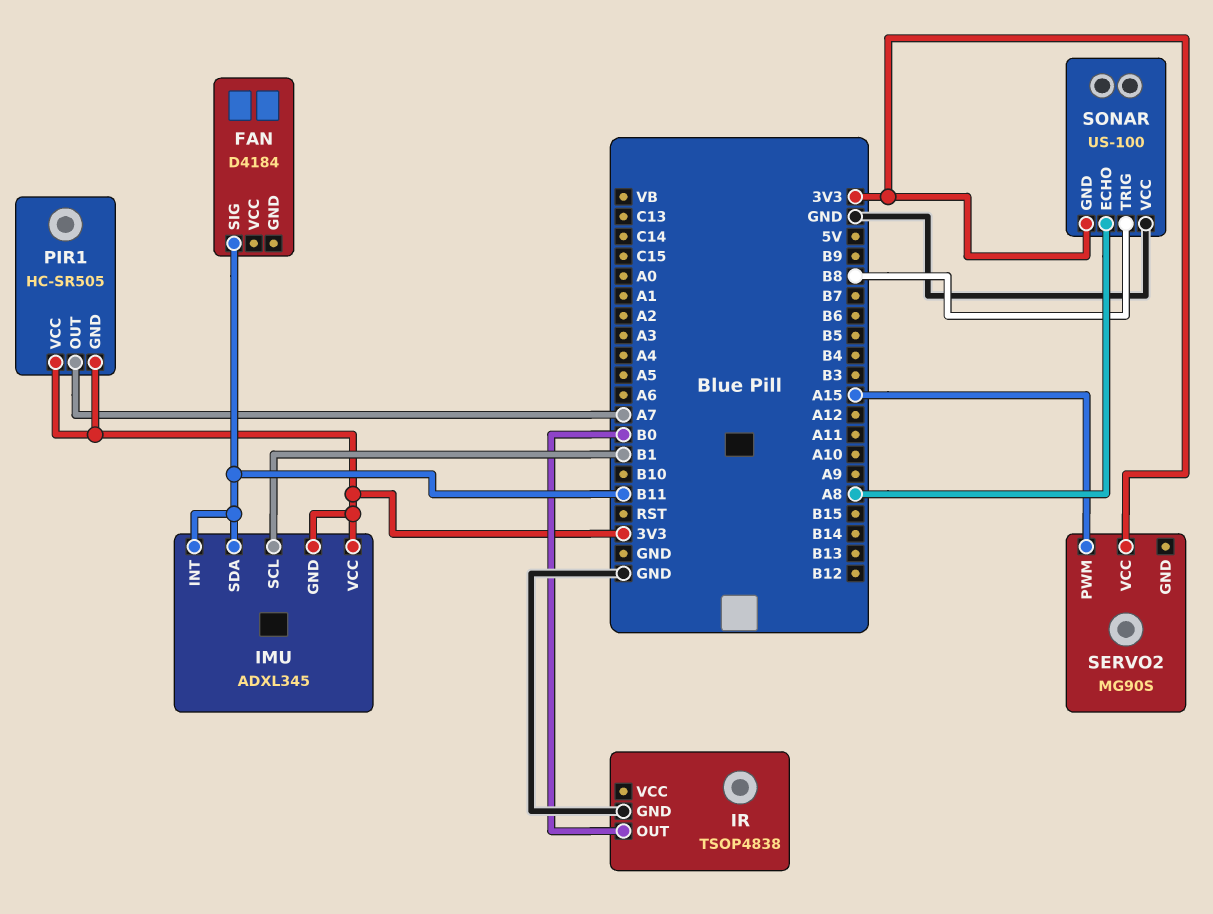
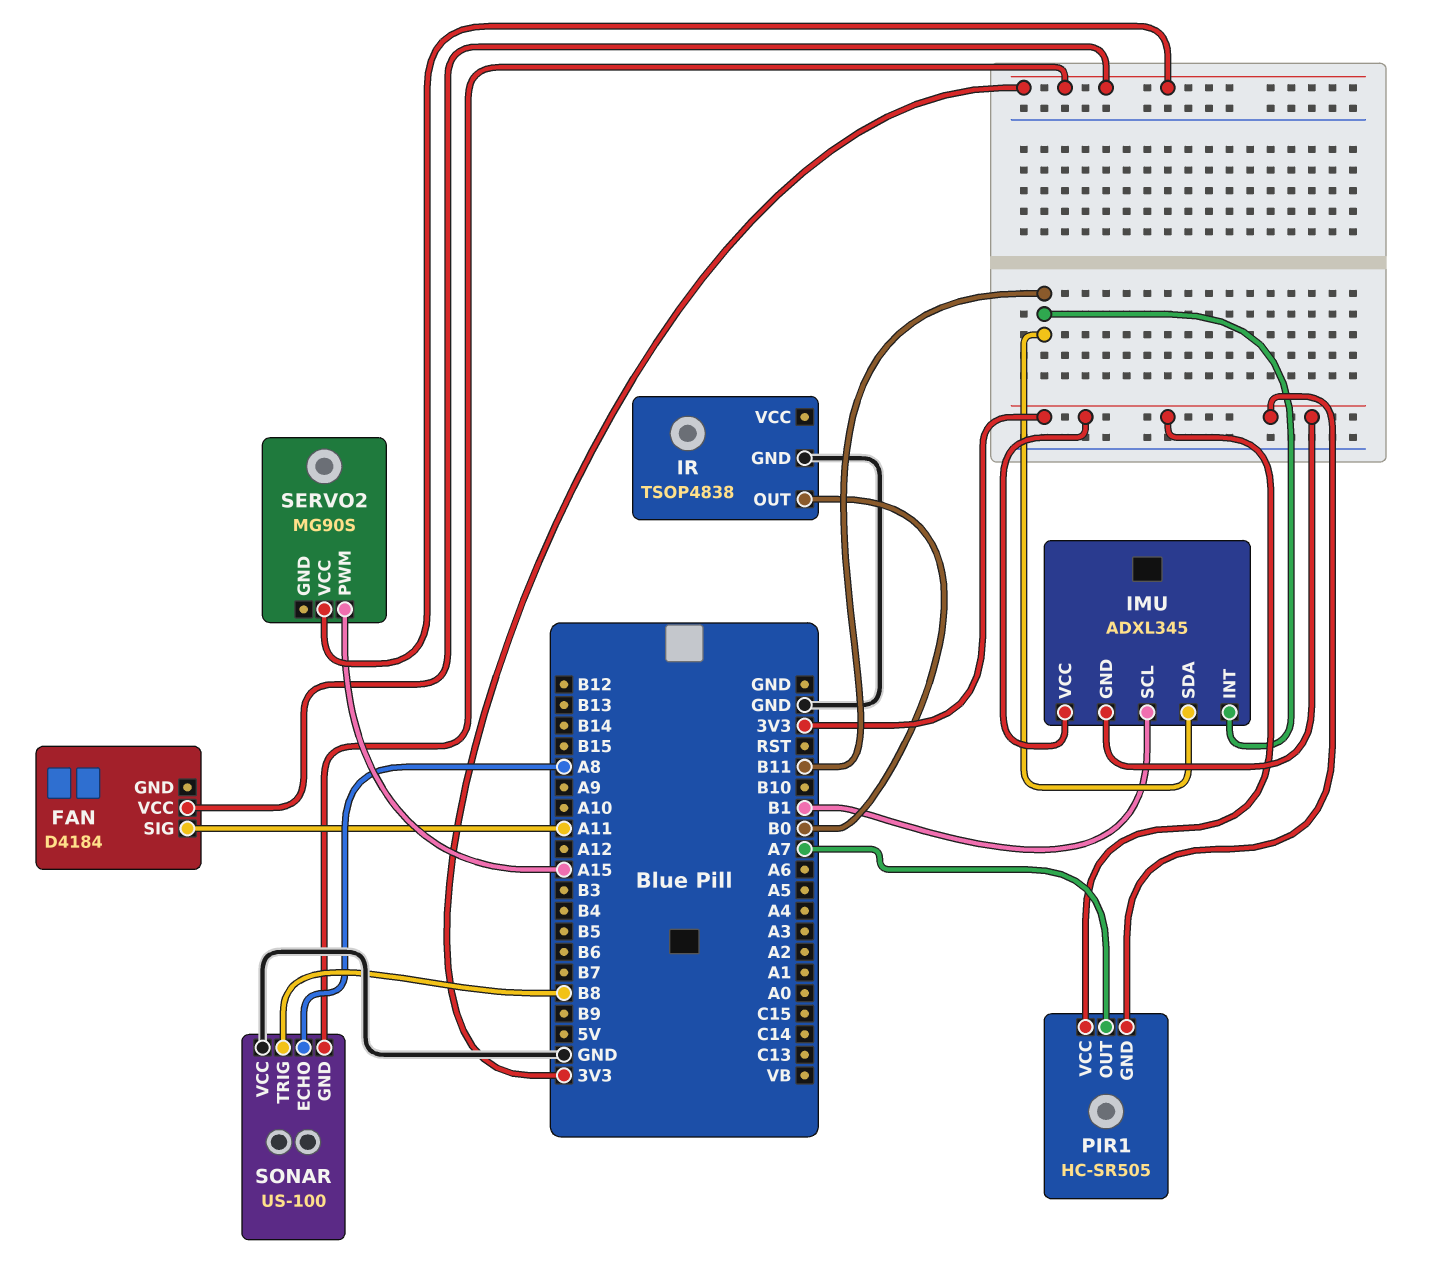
FAN pin SIG: B11 -> A11
FAN pin VCC: none -> 3V3

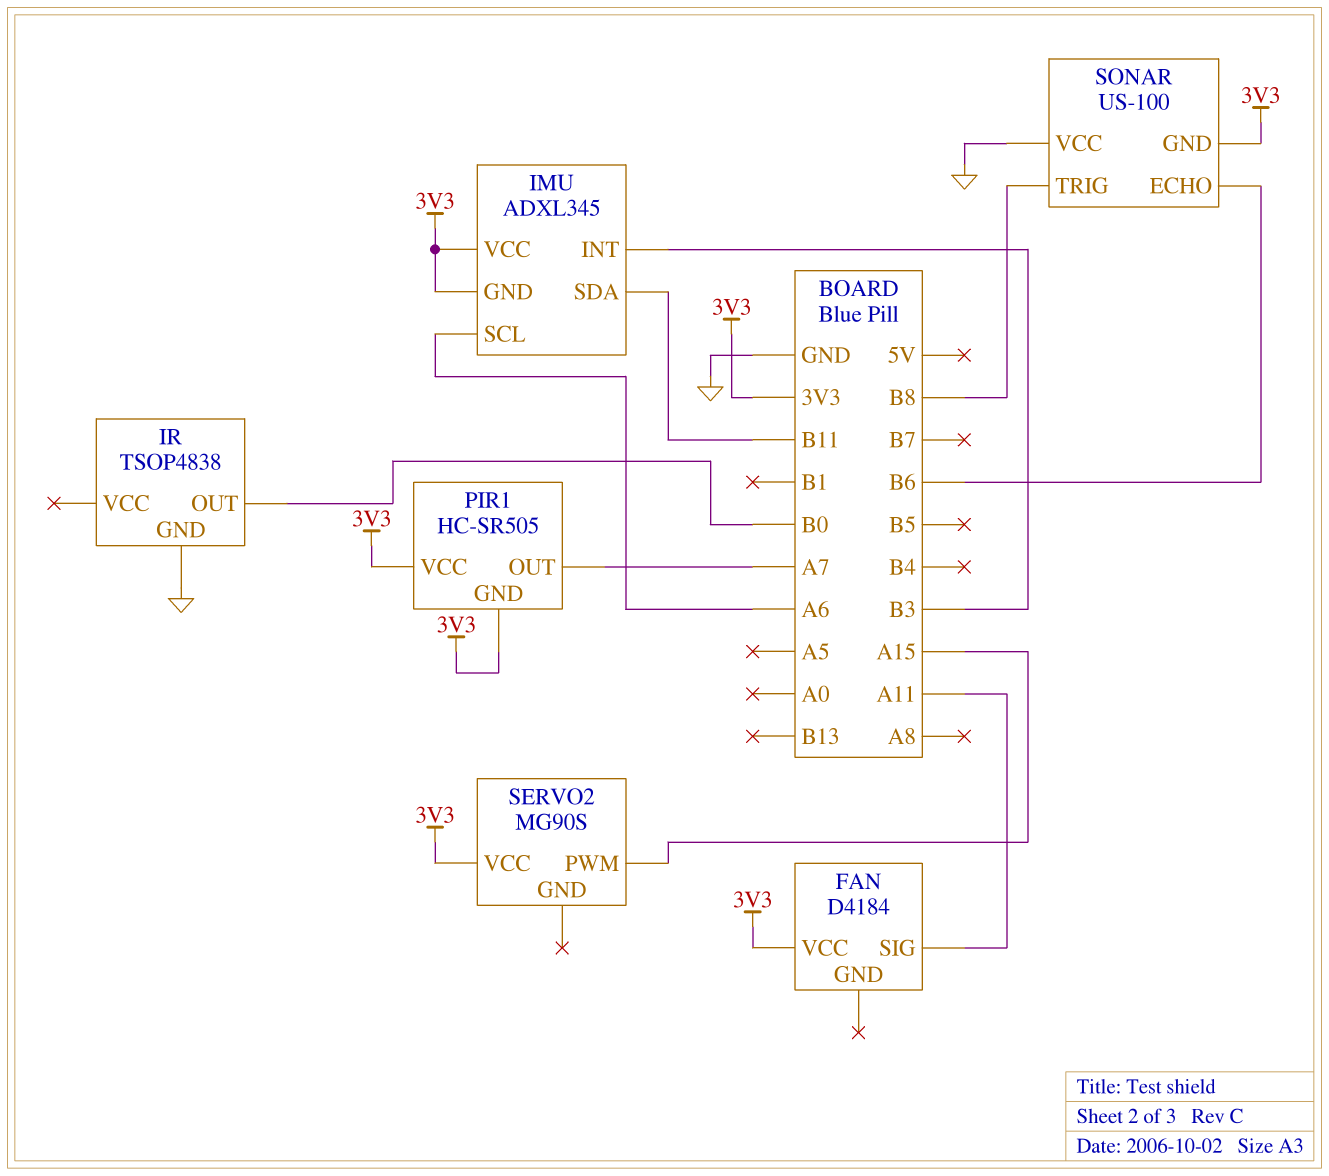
IMU pin INT: B11 -> B3
IMU pin SCL: B1 -> A6
SONAR pin ECHO: A8 -> B6

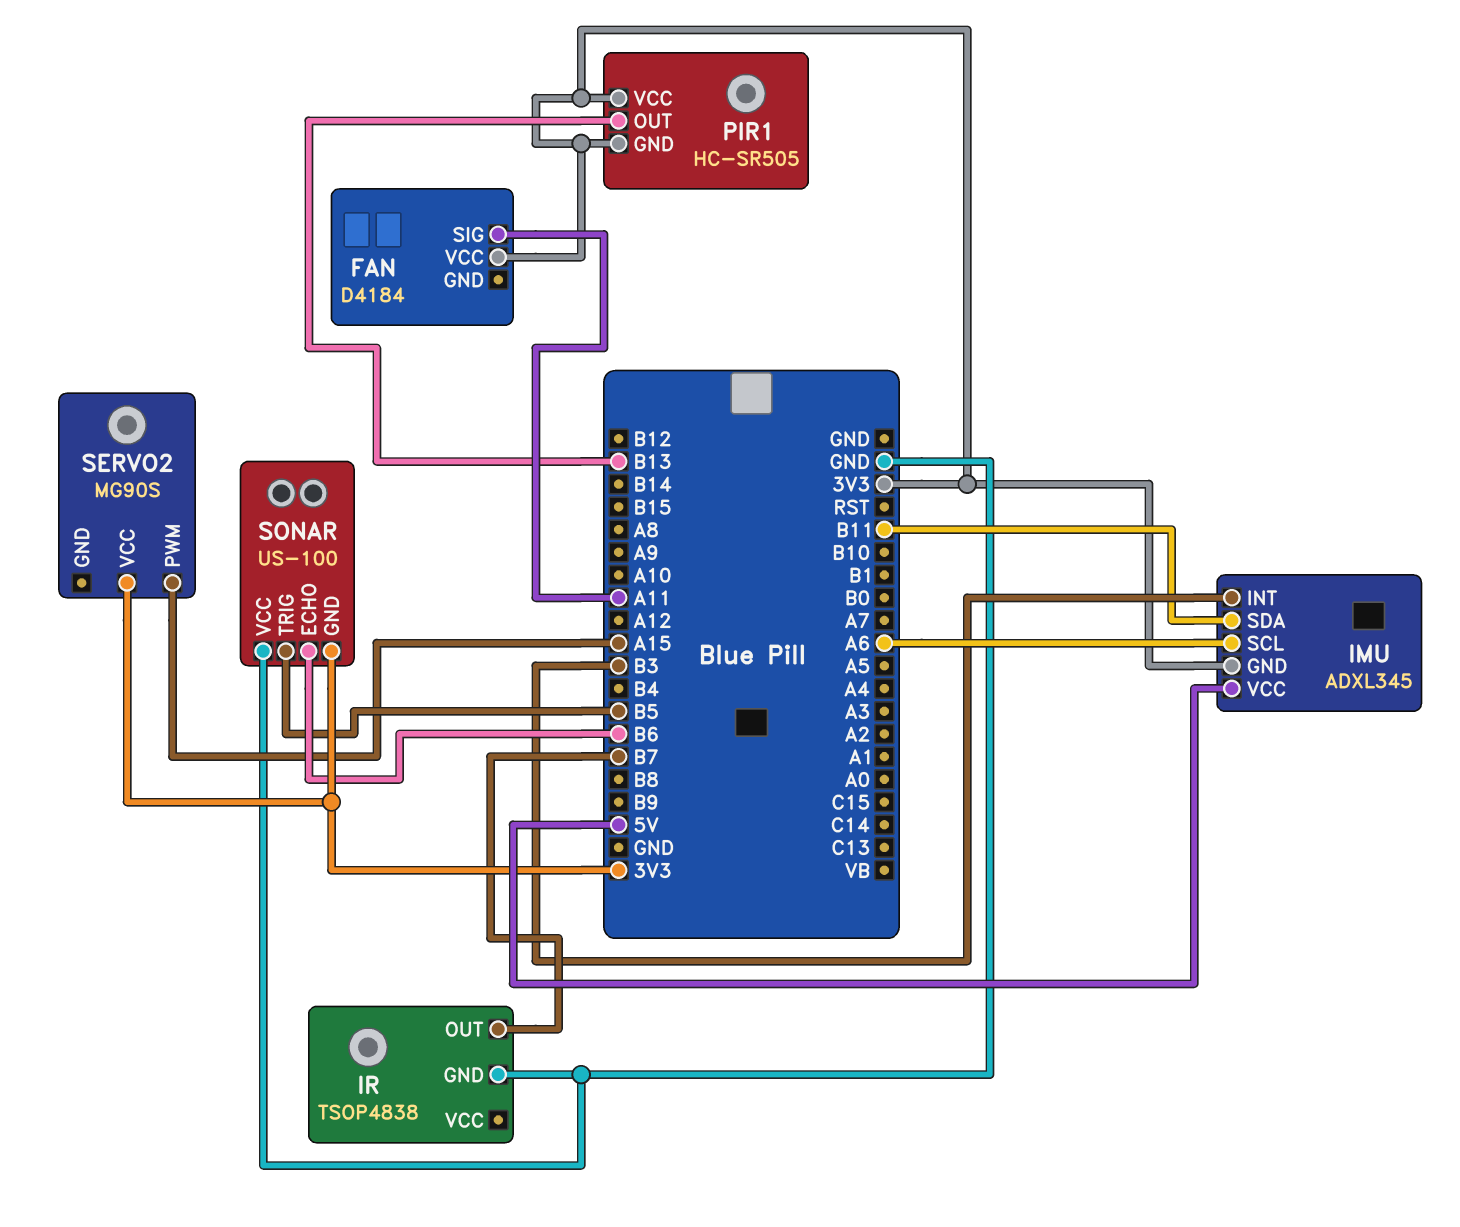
IMU pin VCC: 3V3 -> 5V
IR pin OUT: B0 -> B7
PIR1 pin OUT: A7 -> B13
SONAR pin TRIG: B8 -> B5

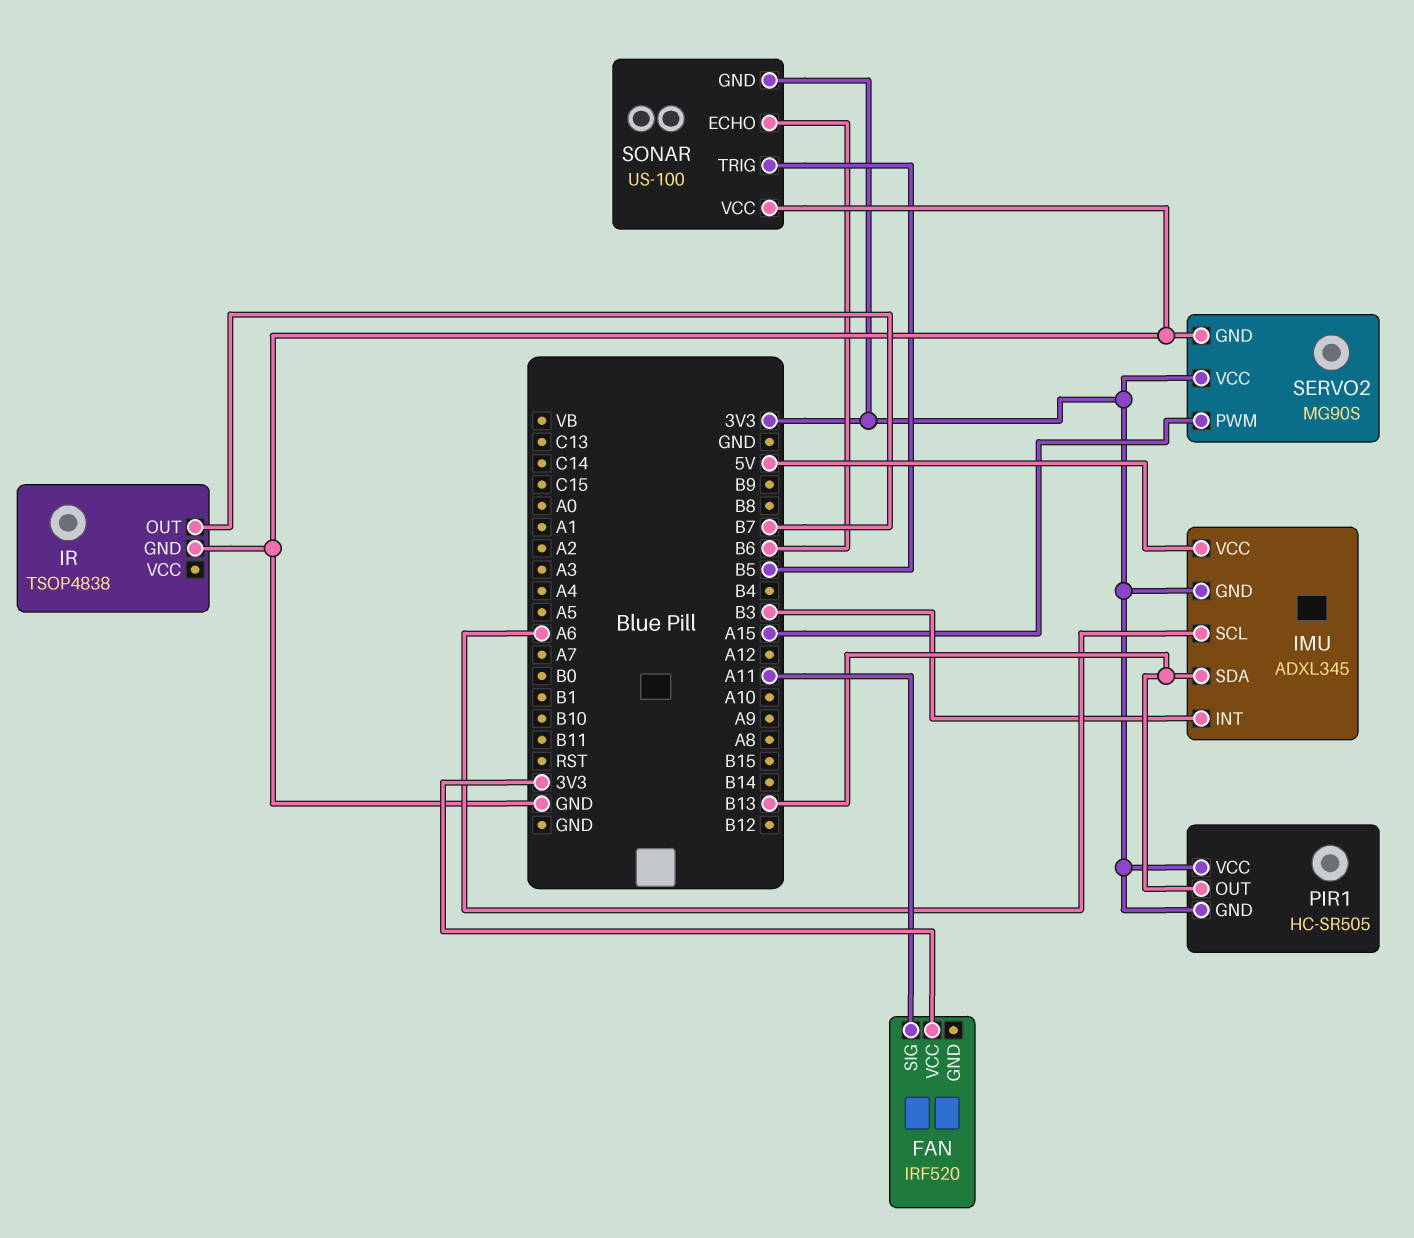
FAN: D4184 -> IRF520
IMU pin SDA: B11 -> B13
SERVO2 pin GND: none -> GND

